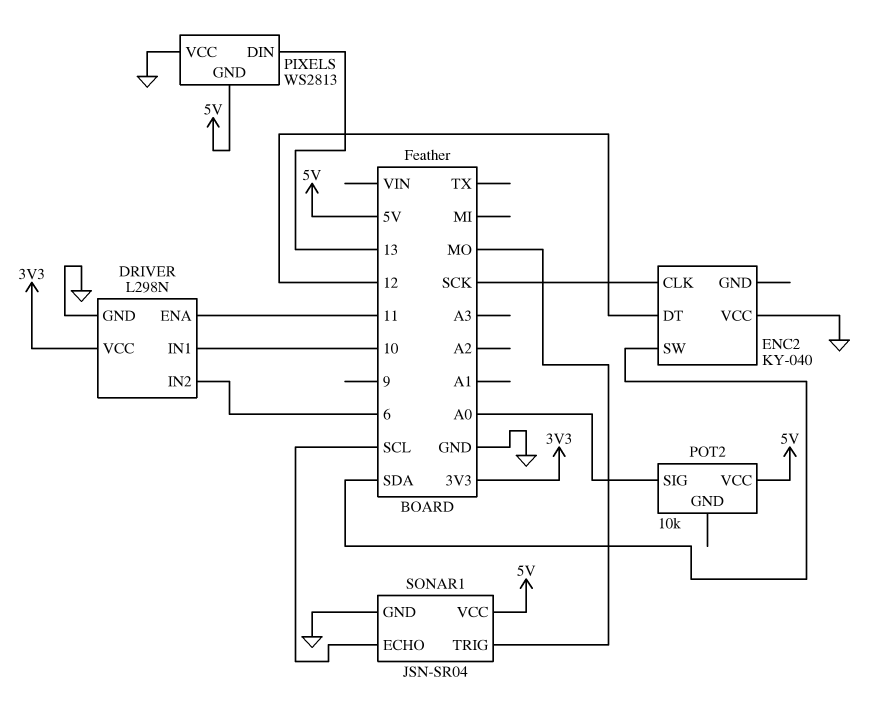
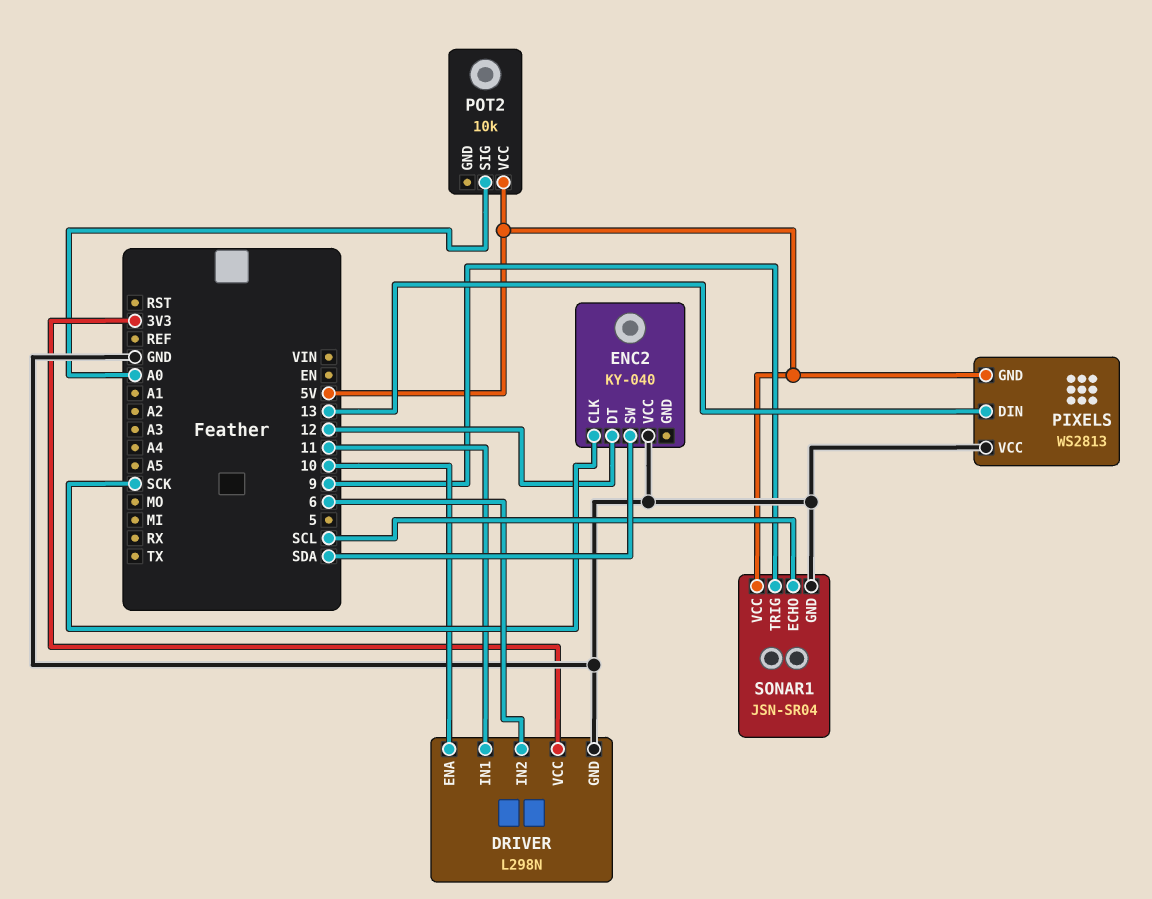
DRIVER pin ENA: 11 -> 10
DRIVER pin IN1: 10 -> 11
SONAR1 pin TRIG: MO -> 9

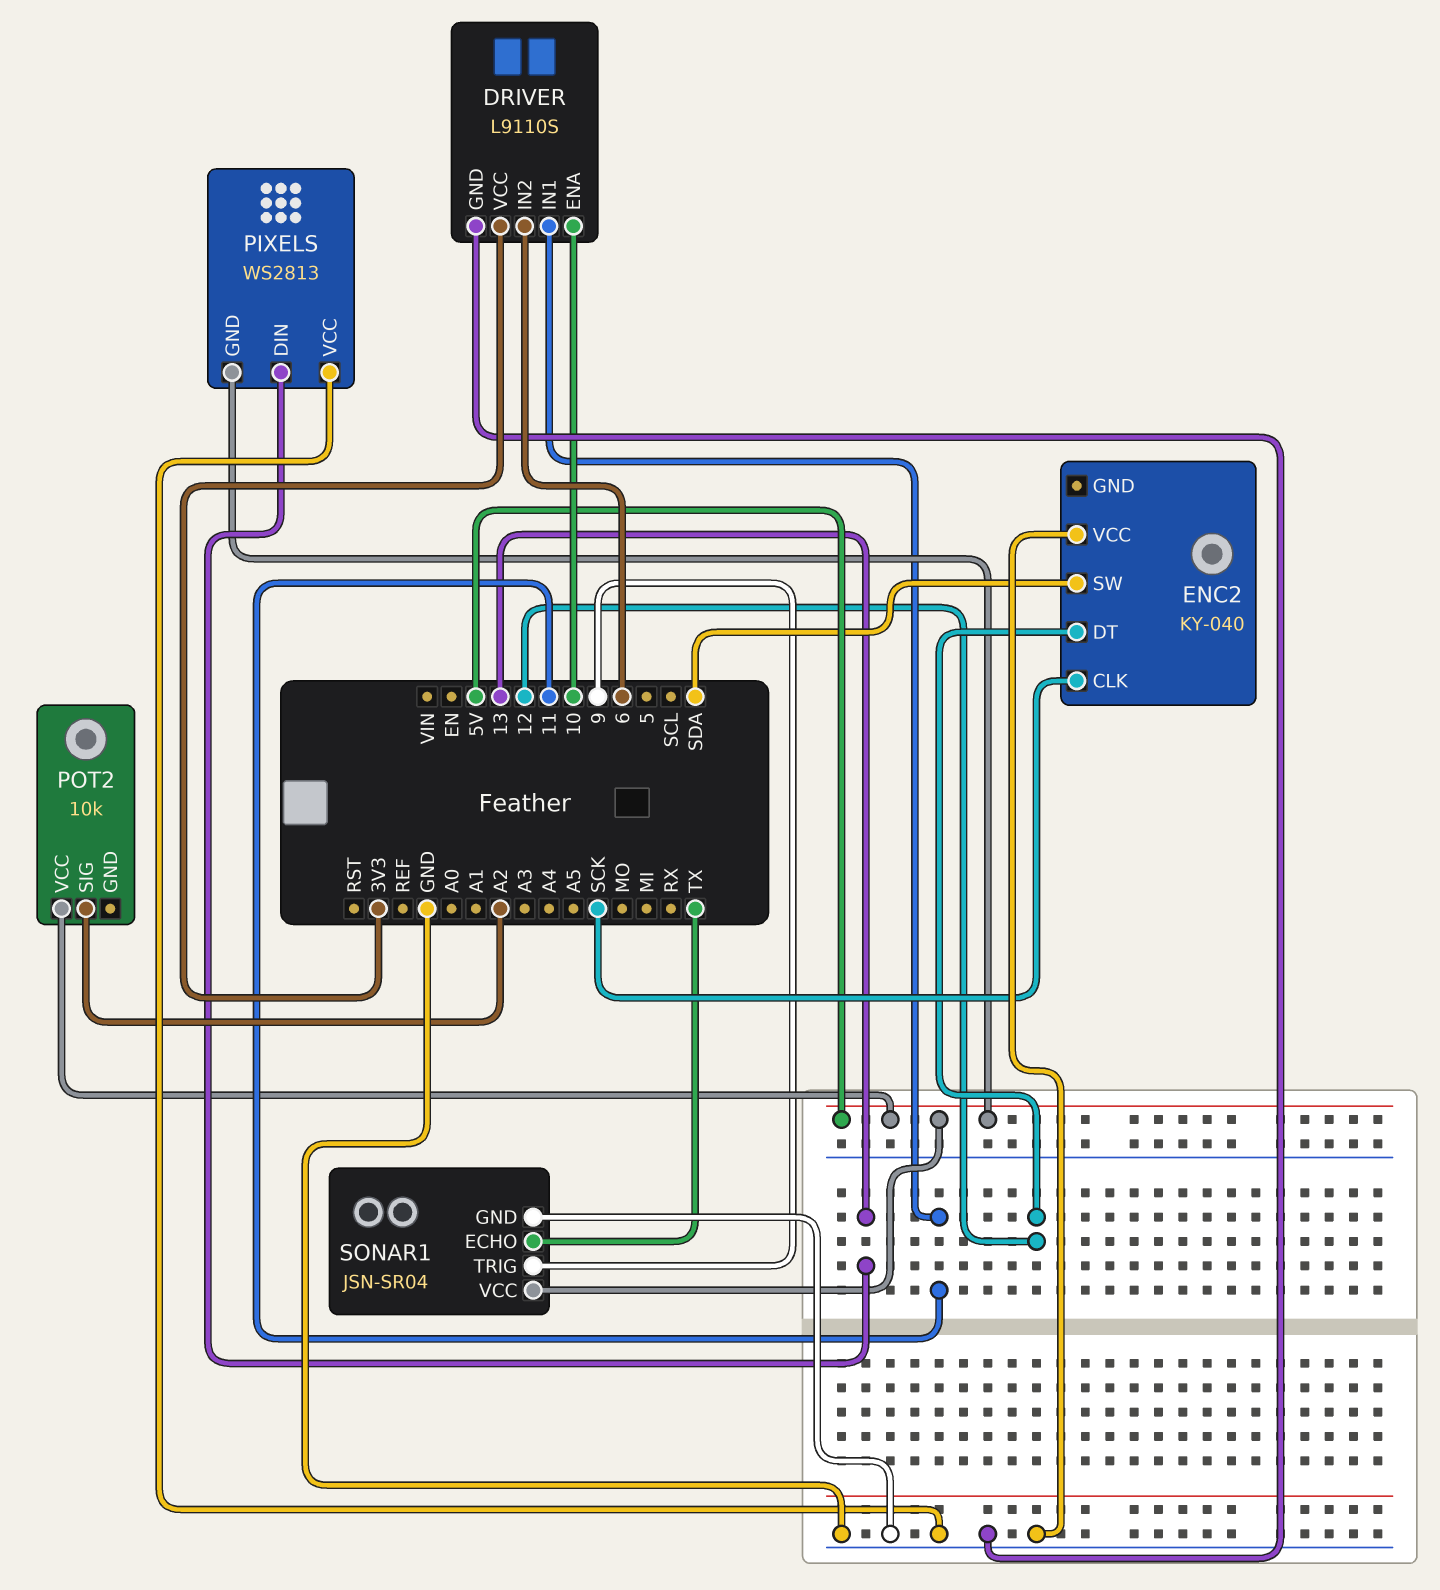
DRIVER: L298N -> L9110S
POT2 pin SIG: A0 -> A2
SONAR1 pin ECHO: SCL -> TX

